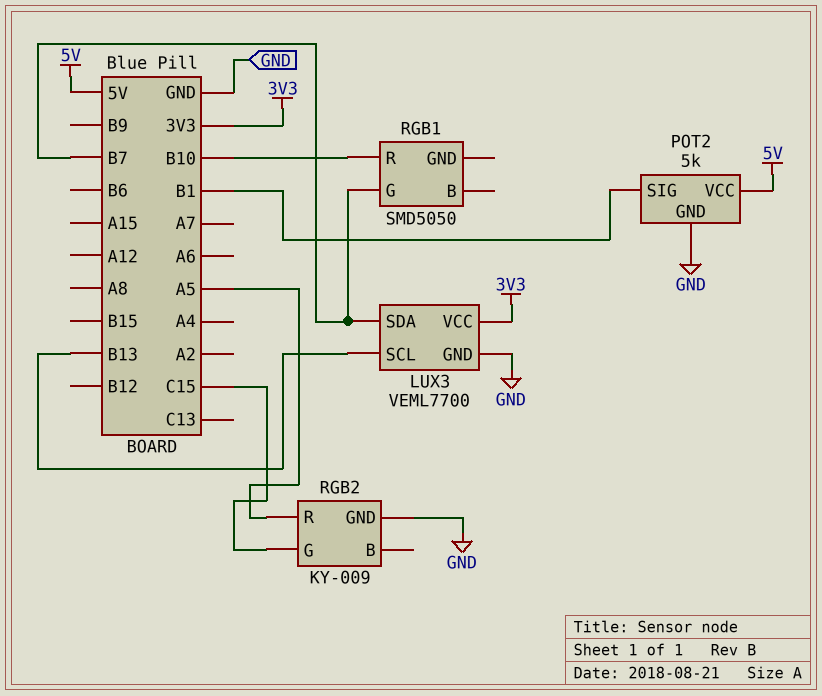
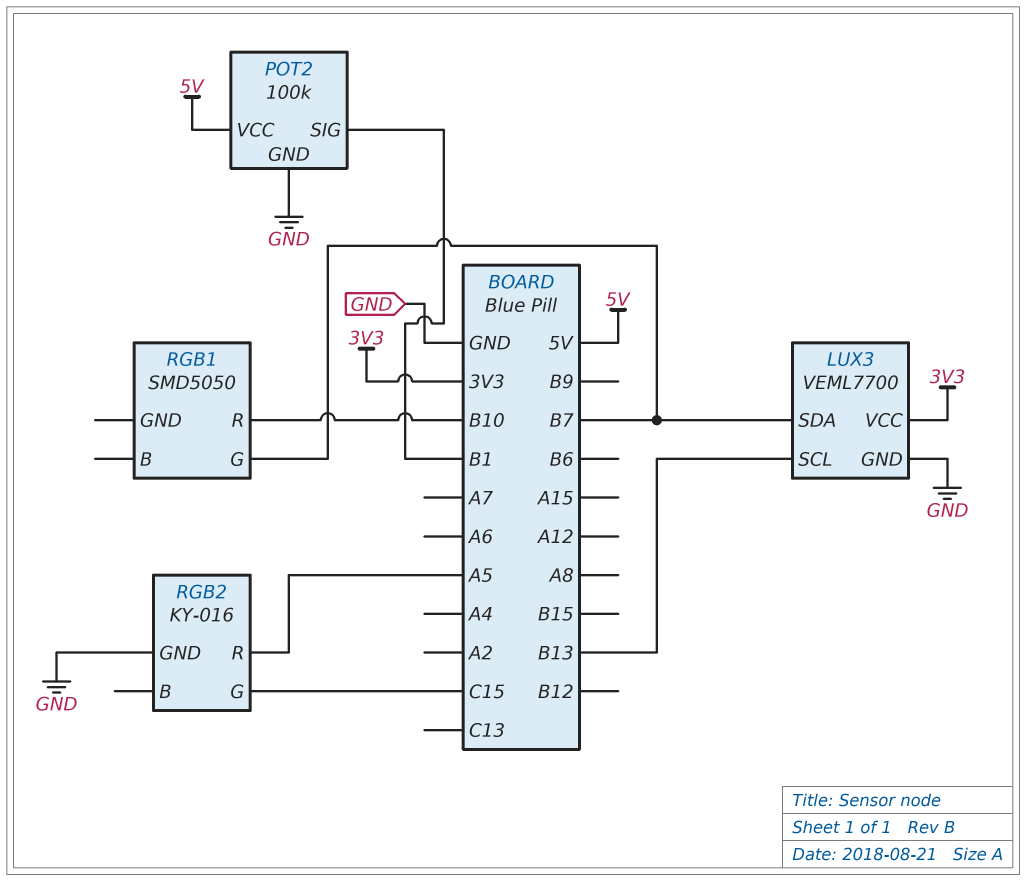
POT2: 5k -> 100k
RGB2: KY-009 -> KY-016

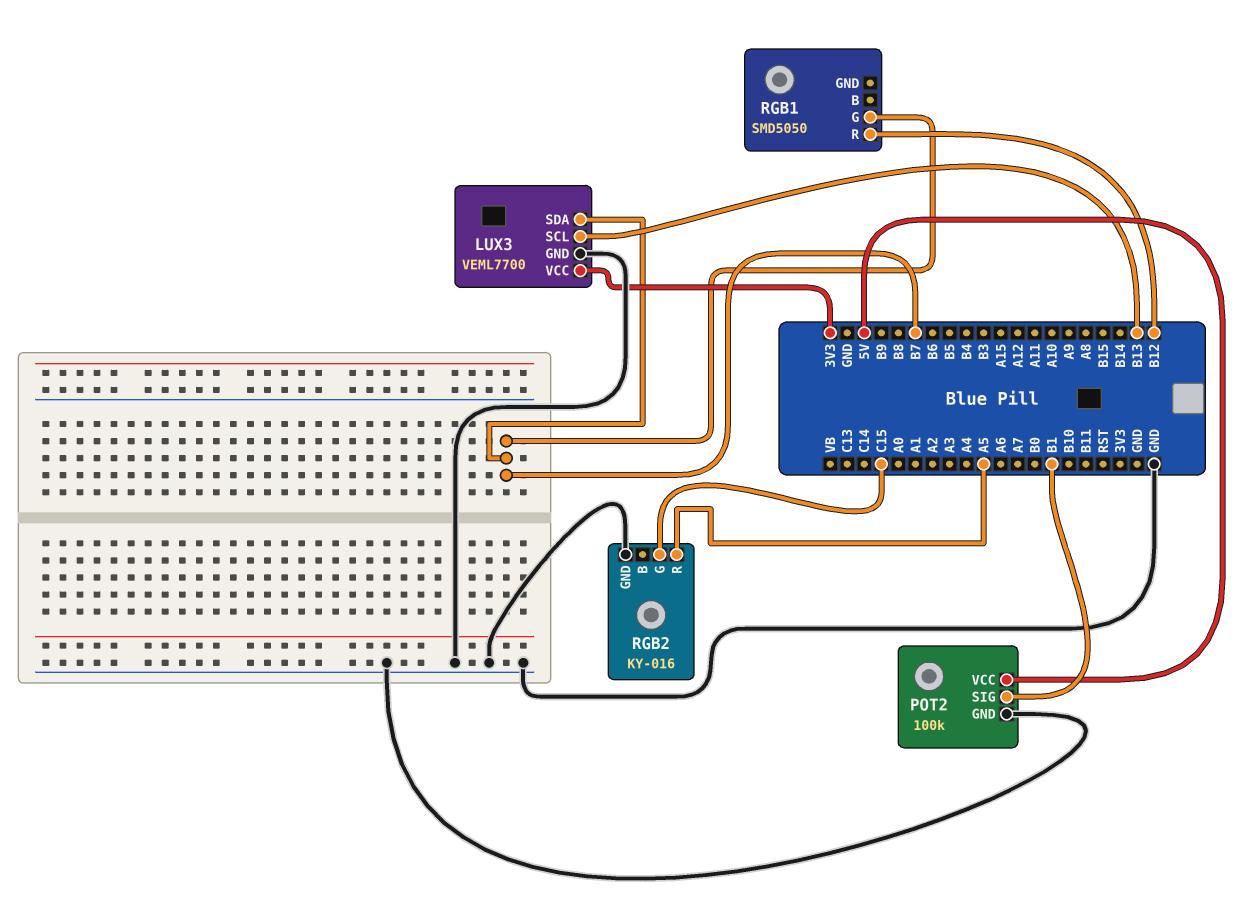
RGB1 pin R: B10 -> B12

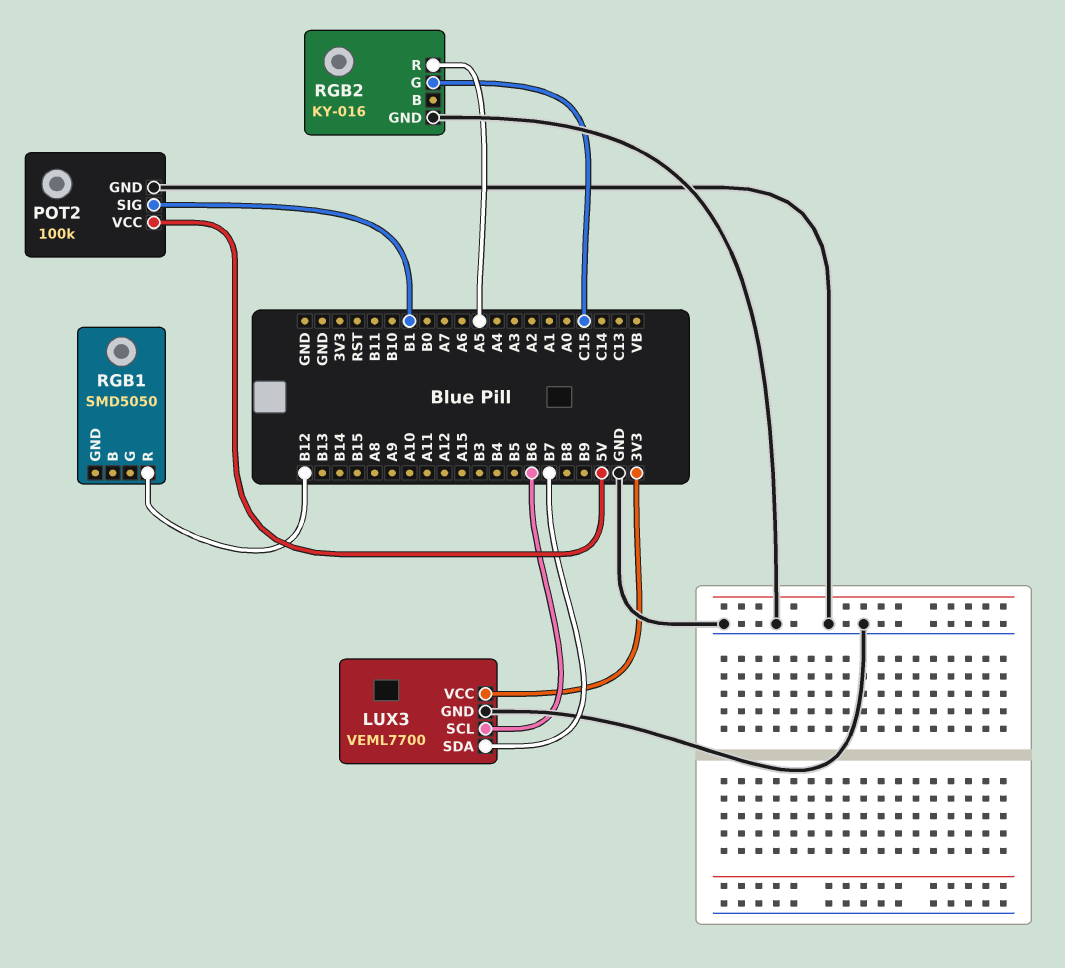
LUX3 pin SCL: B13 -> B6
RGB1 pin G: B7 -> none

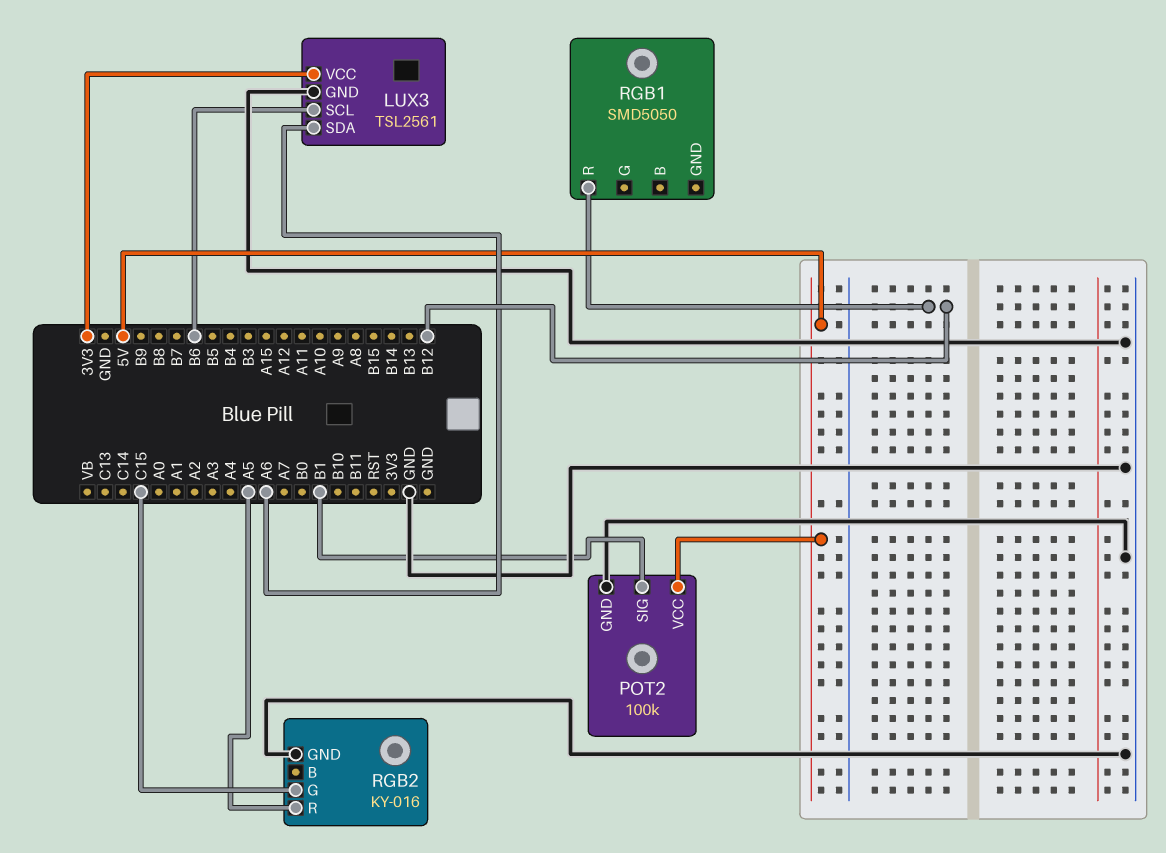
LUX3: VEML7700 -> TSL2561
LUX3 pin SDA: B7 -> A6

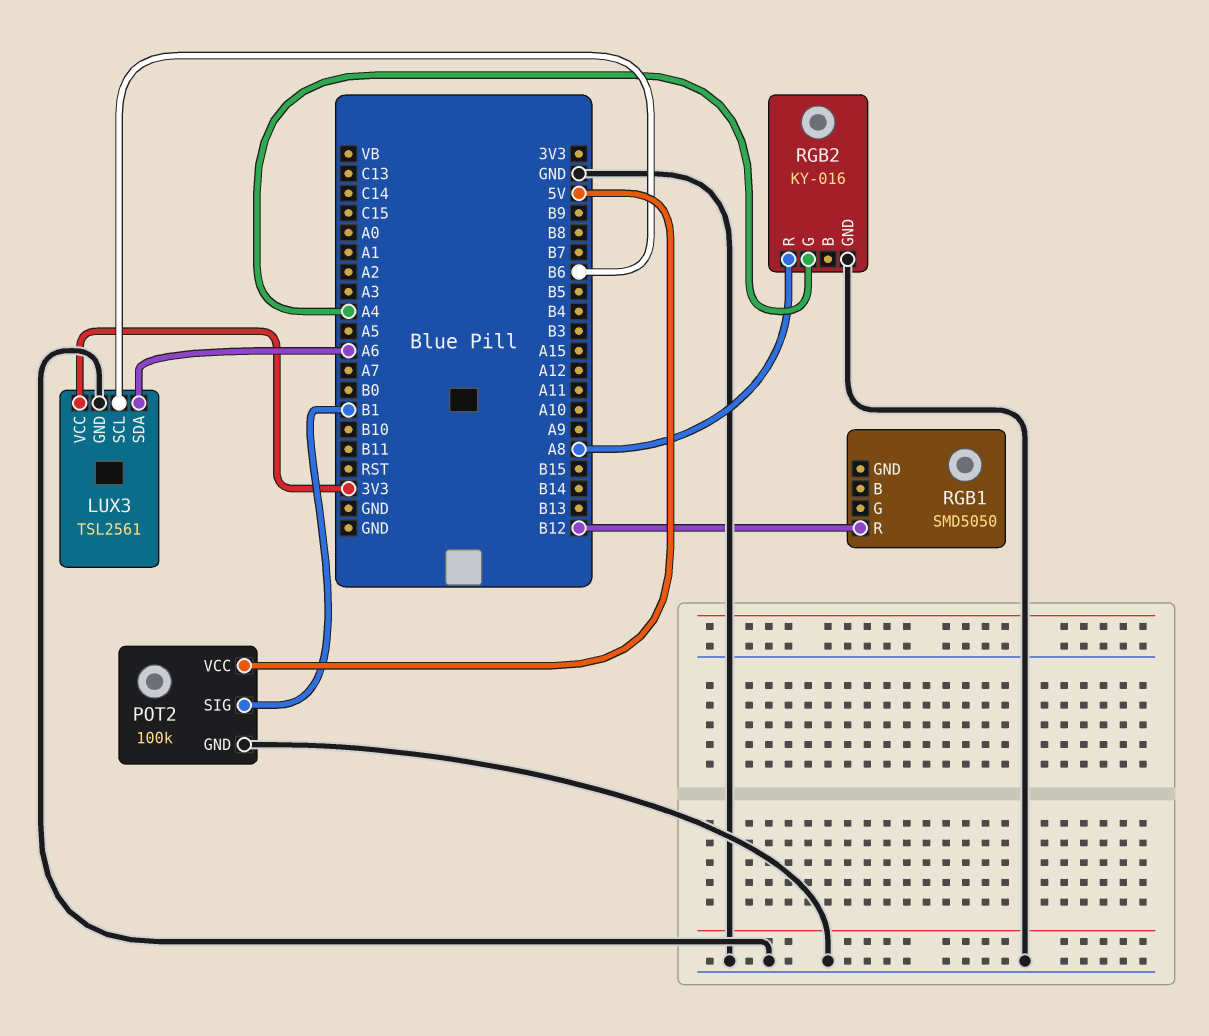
RGB2 pin G: C15 -> A4
RGB2 pin R: A5 -> A8

